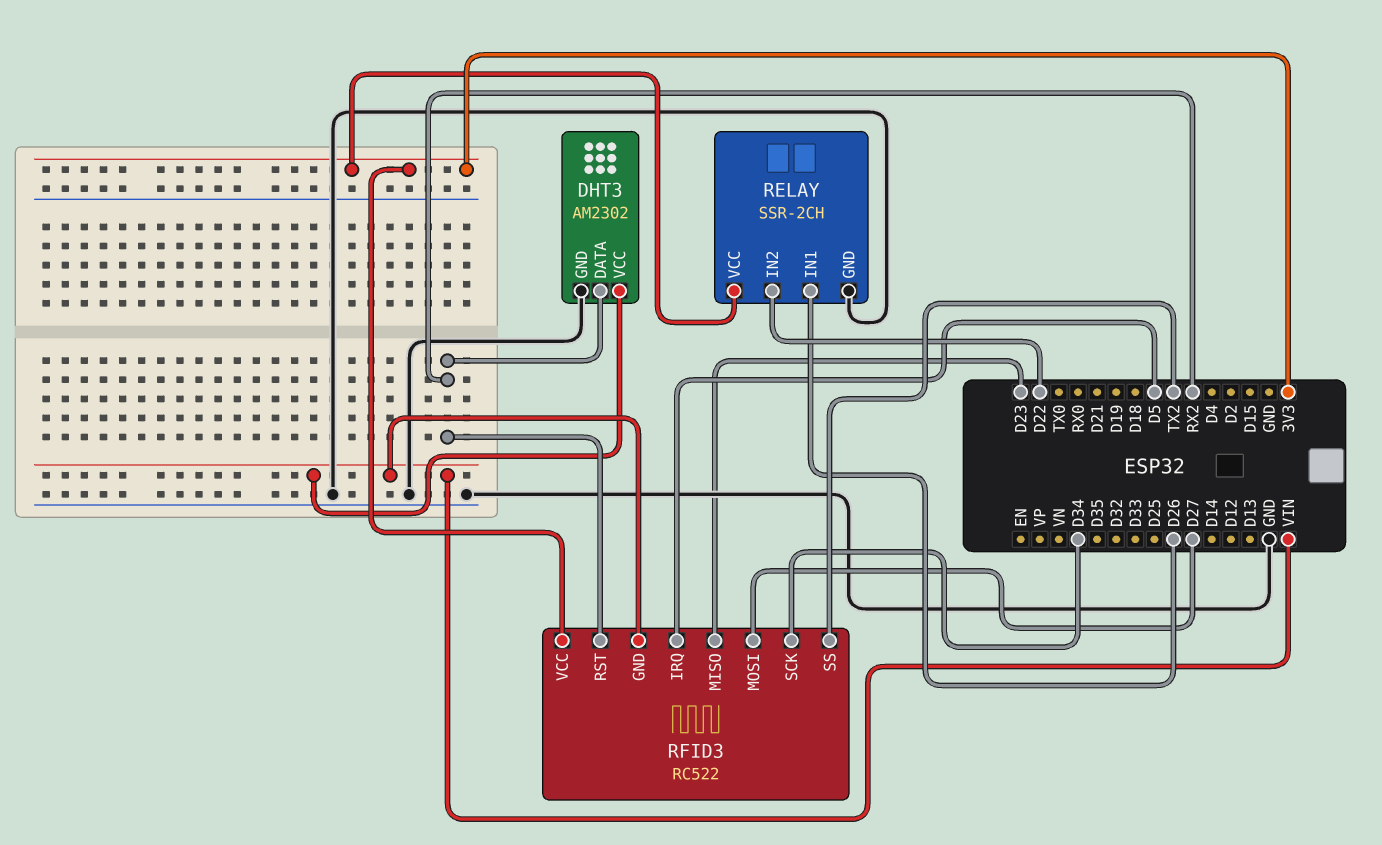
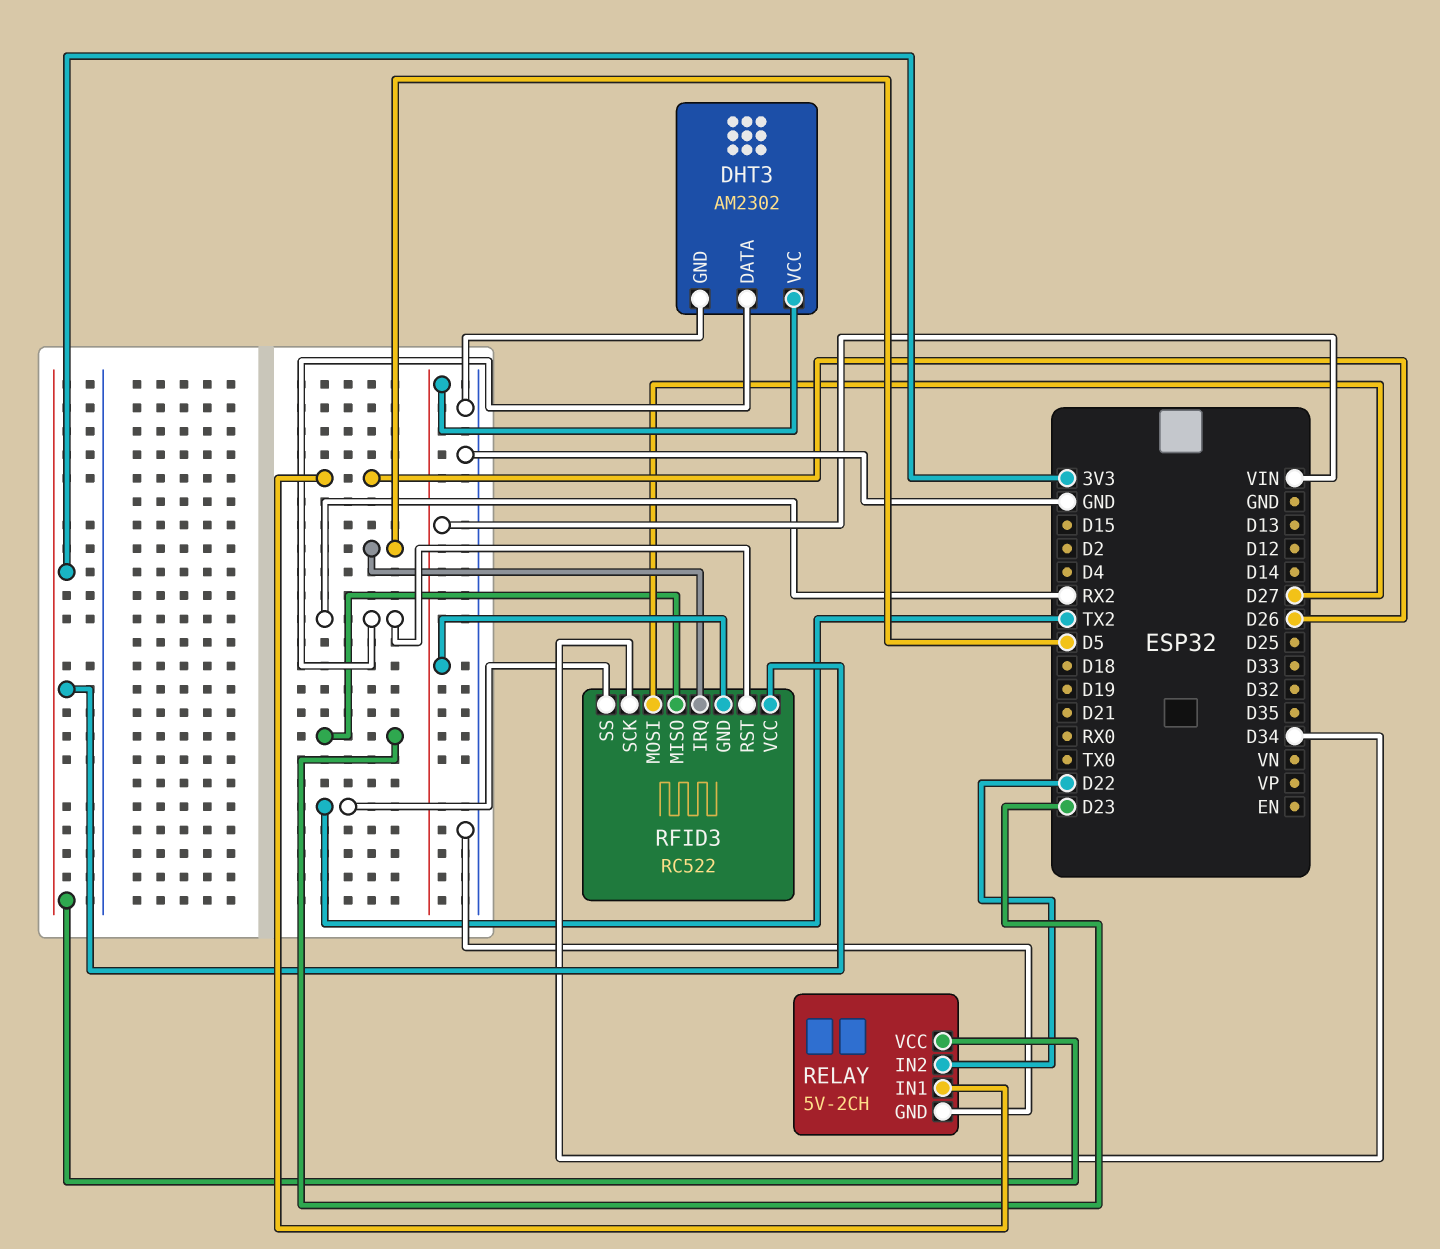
RELAY: SSR-2CH -> 5V-2CH

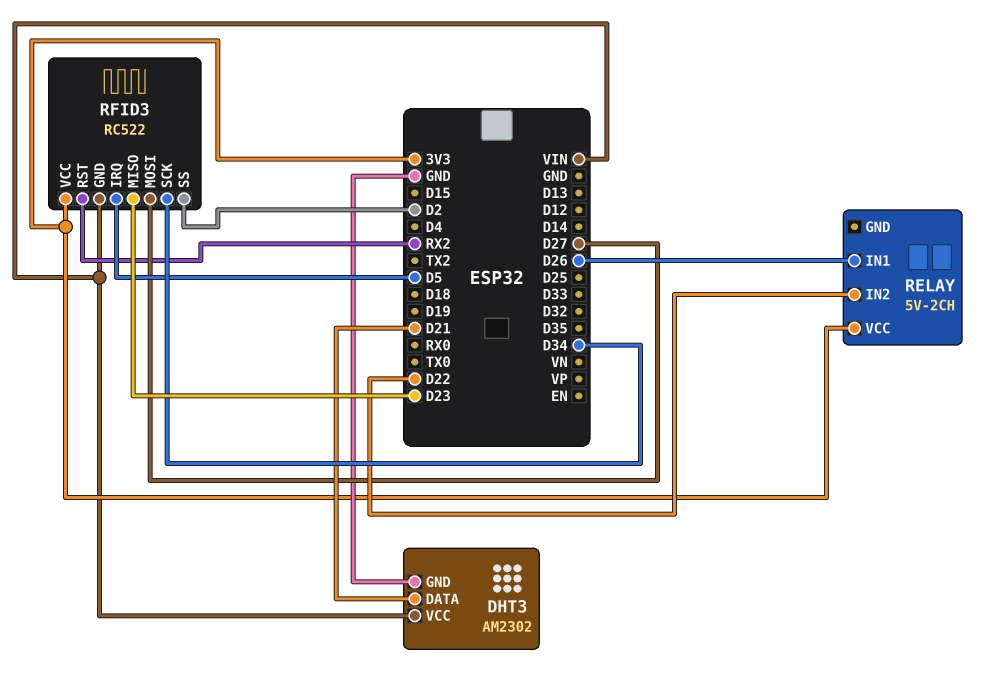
DHT3 pin DATA: RX2 -> D21
RELAY pin GND: GND -> none
RFID3 pin SS: TX2 -> D2

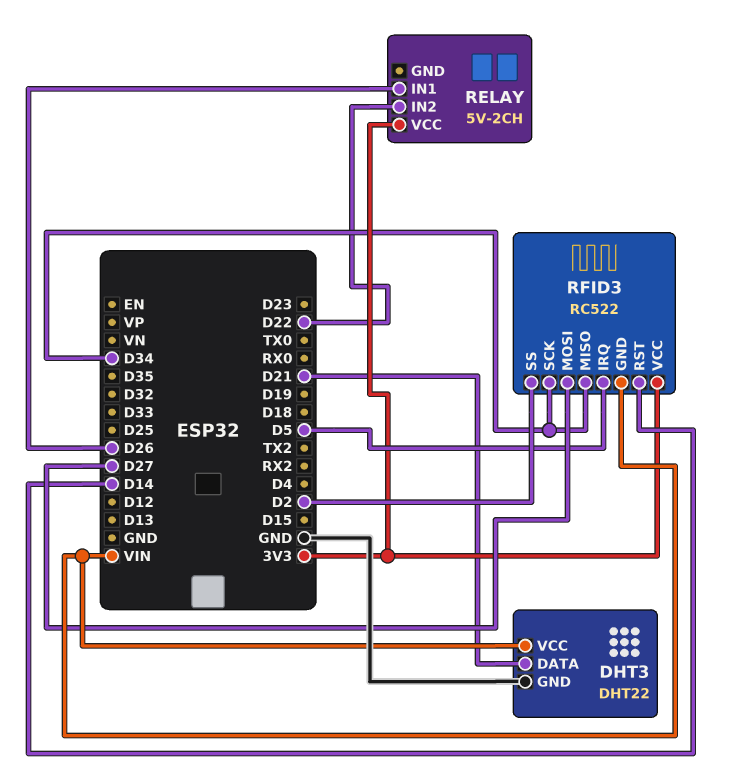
DHT3: AM2302 -> DHT22
RFID3 pin MISO: D23 -> D34
RFID3 pin RST: RX2 -> D14

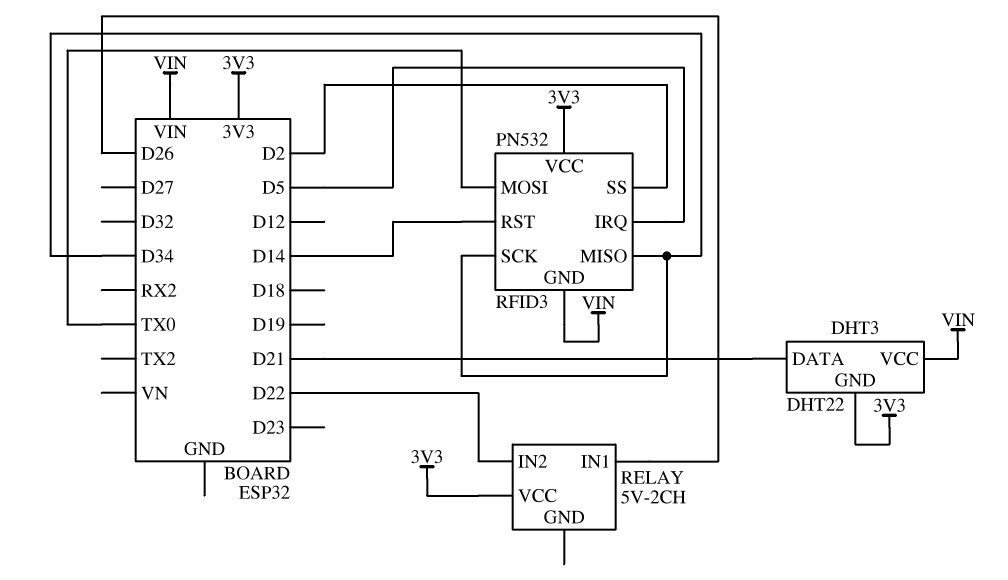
DHT3 pin GND: GND -> 3V3
RFID3: RC522 -> PN532
RFID3 pin MOSI: D27 -> TX0

